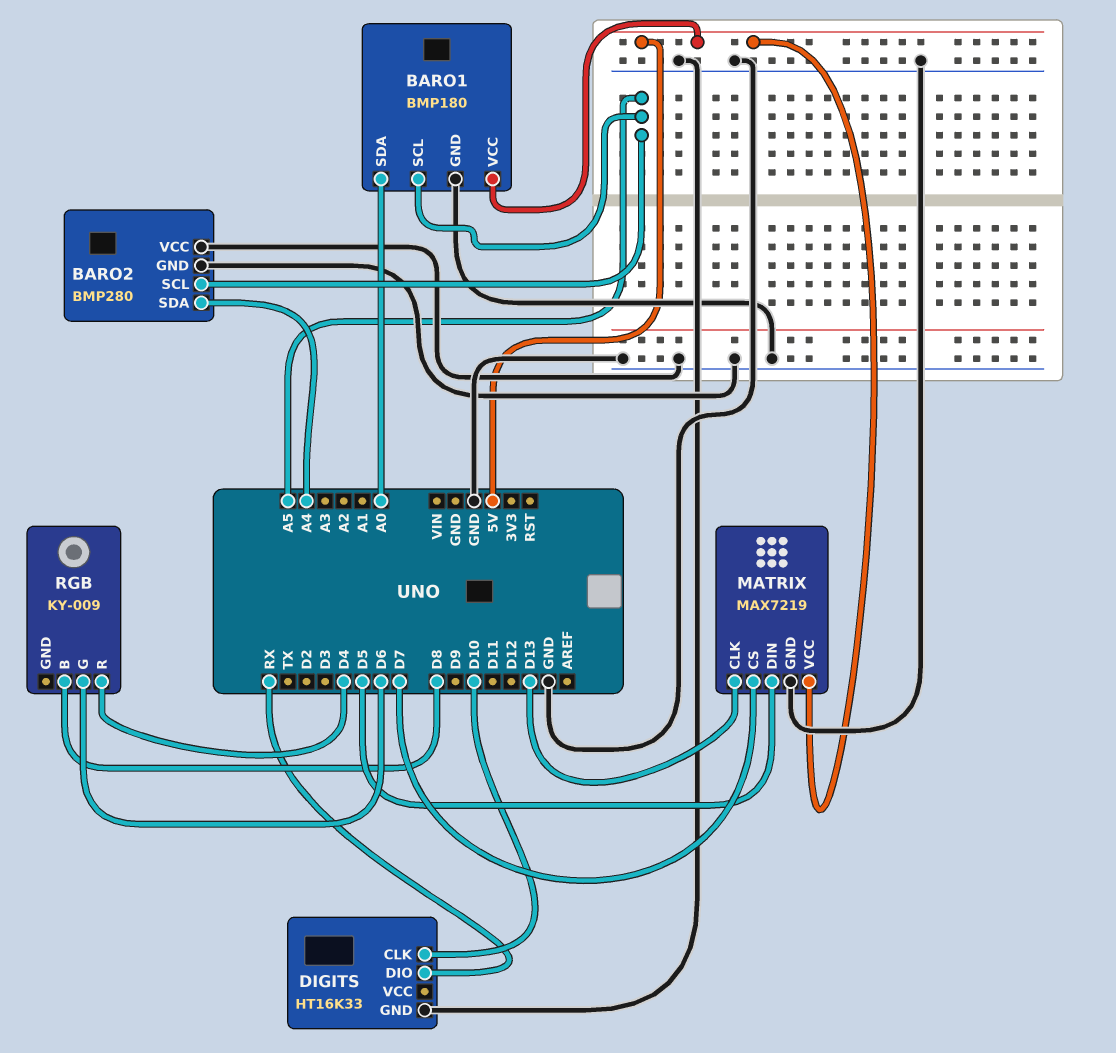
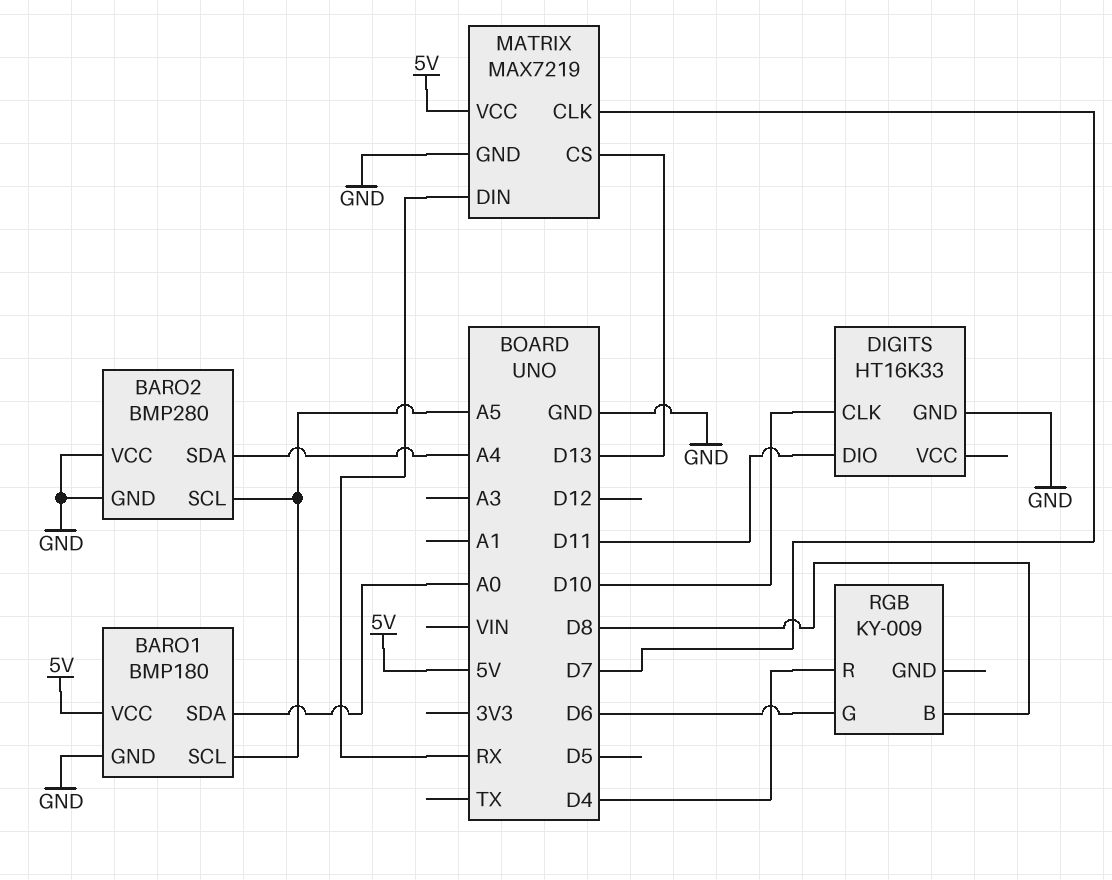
DIGITS pin DIO: RX -> D11
MATRIX pin CLK: D13 -> D7
MATRIX pin CS: D7 -> D13
MATRIX pin DIN: D5 -> RX

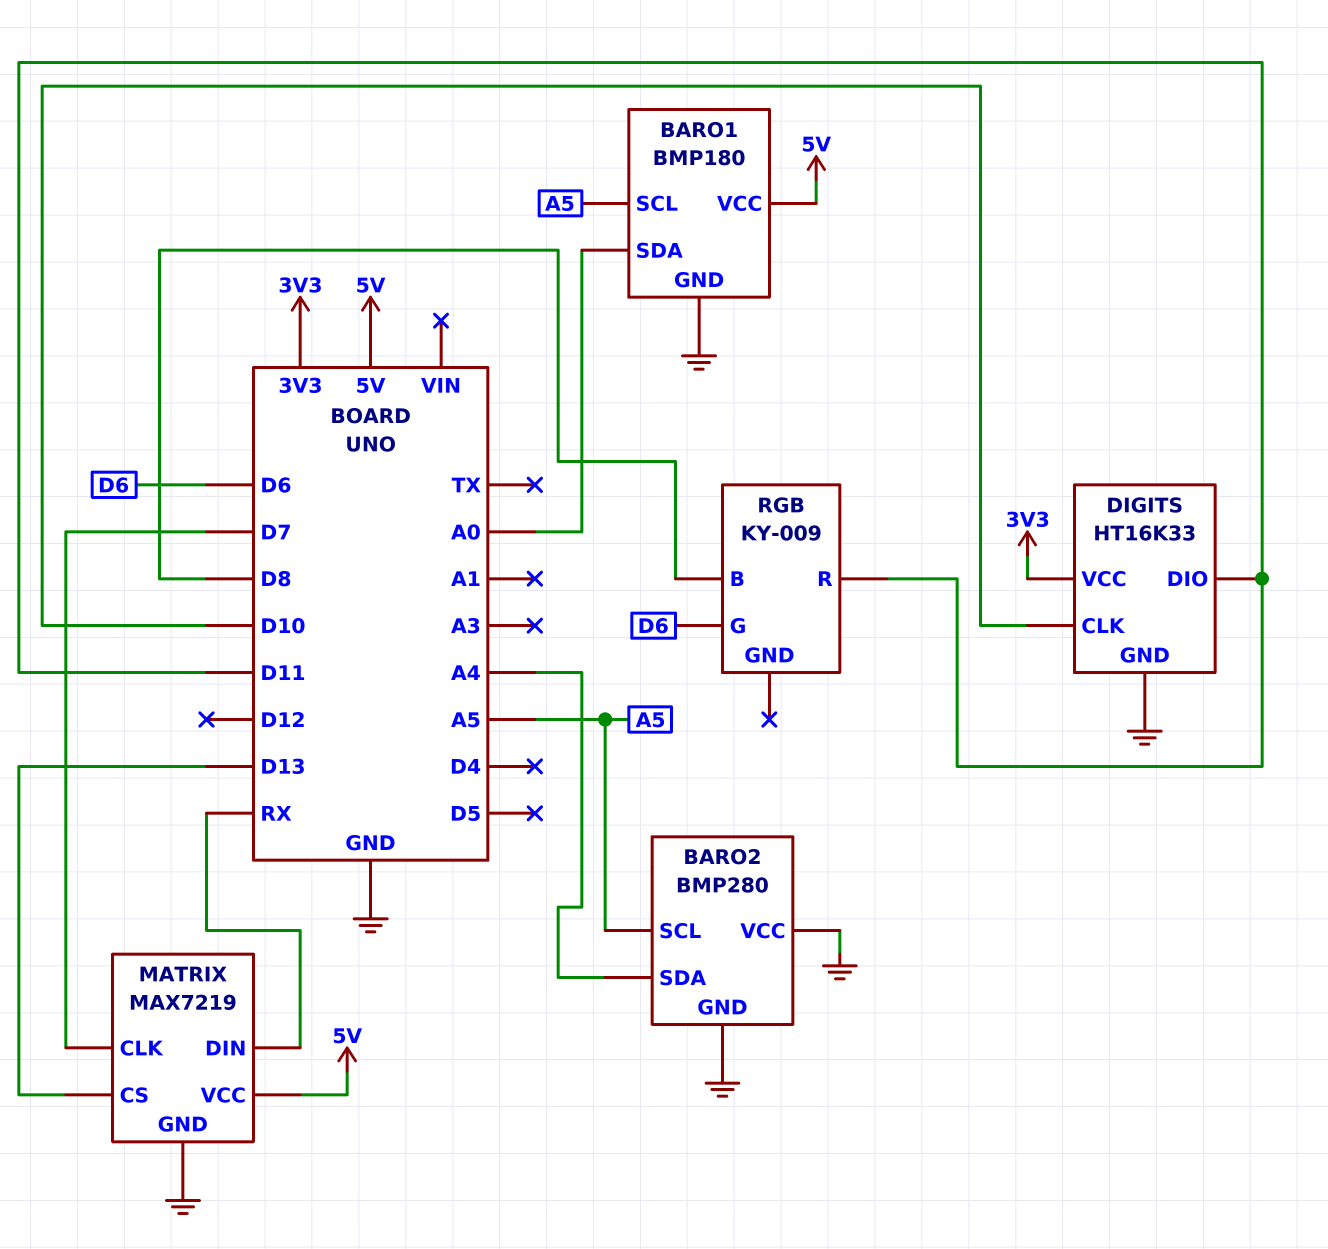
DIGITS pin VCC: none -> 3V3
RGB pin R: D4 -> D11

